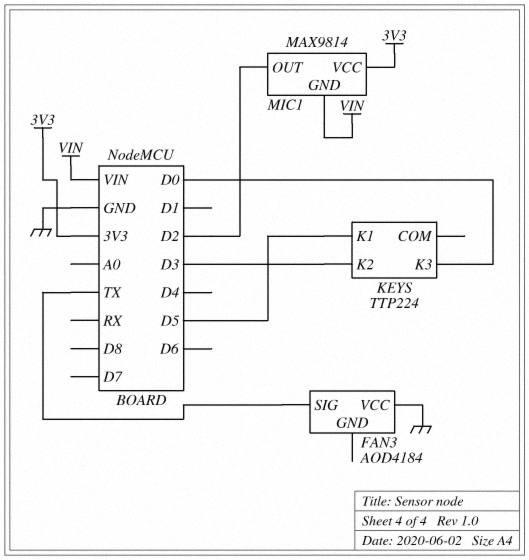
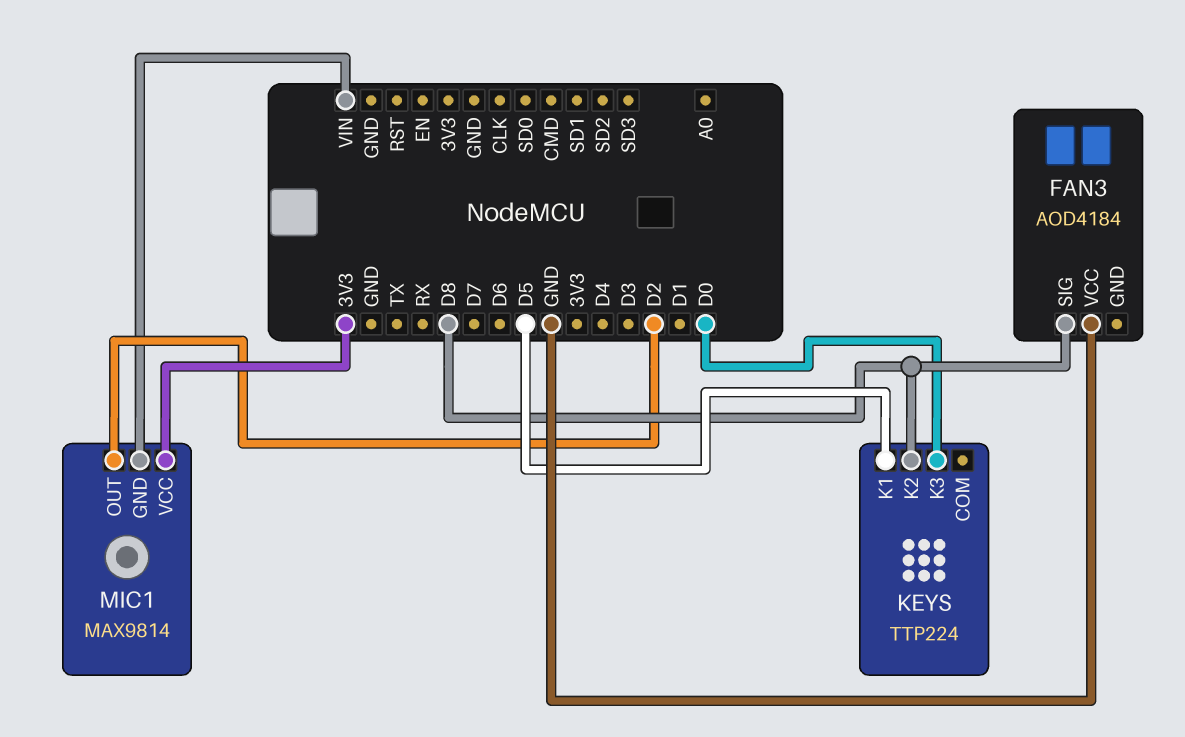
FAN3 pin SIG: TX -> D8
KEYS pin K2: D3 -> D8

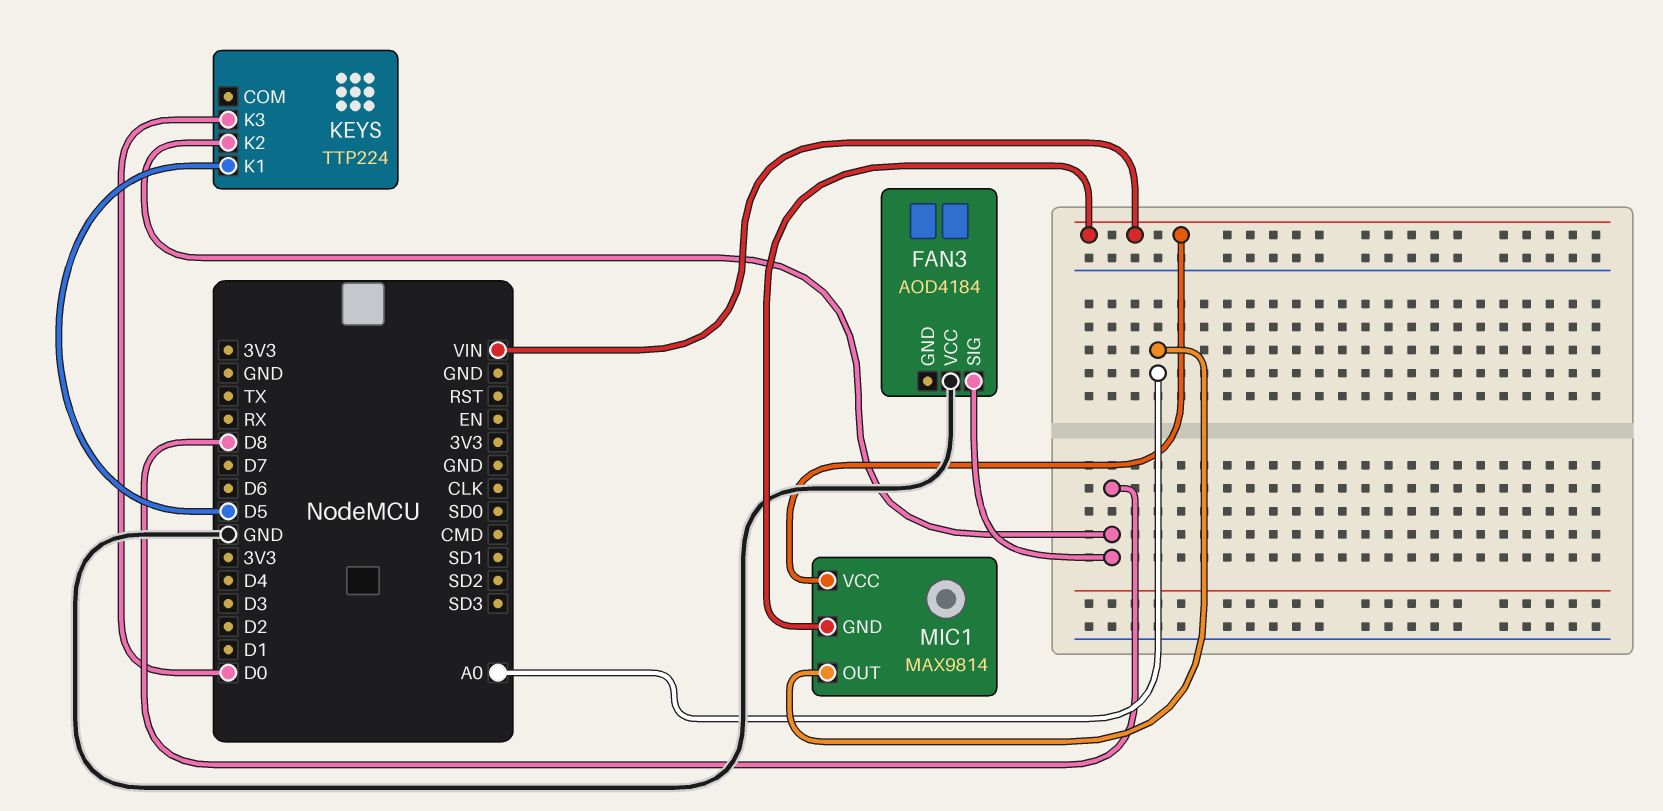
MIC1 pin OUT: D2 -> A0
MIC1 pin VCC: 3V3 -> VIN

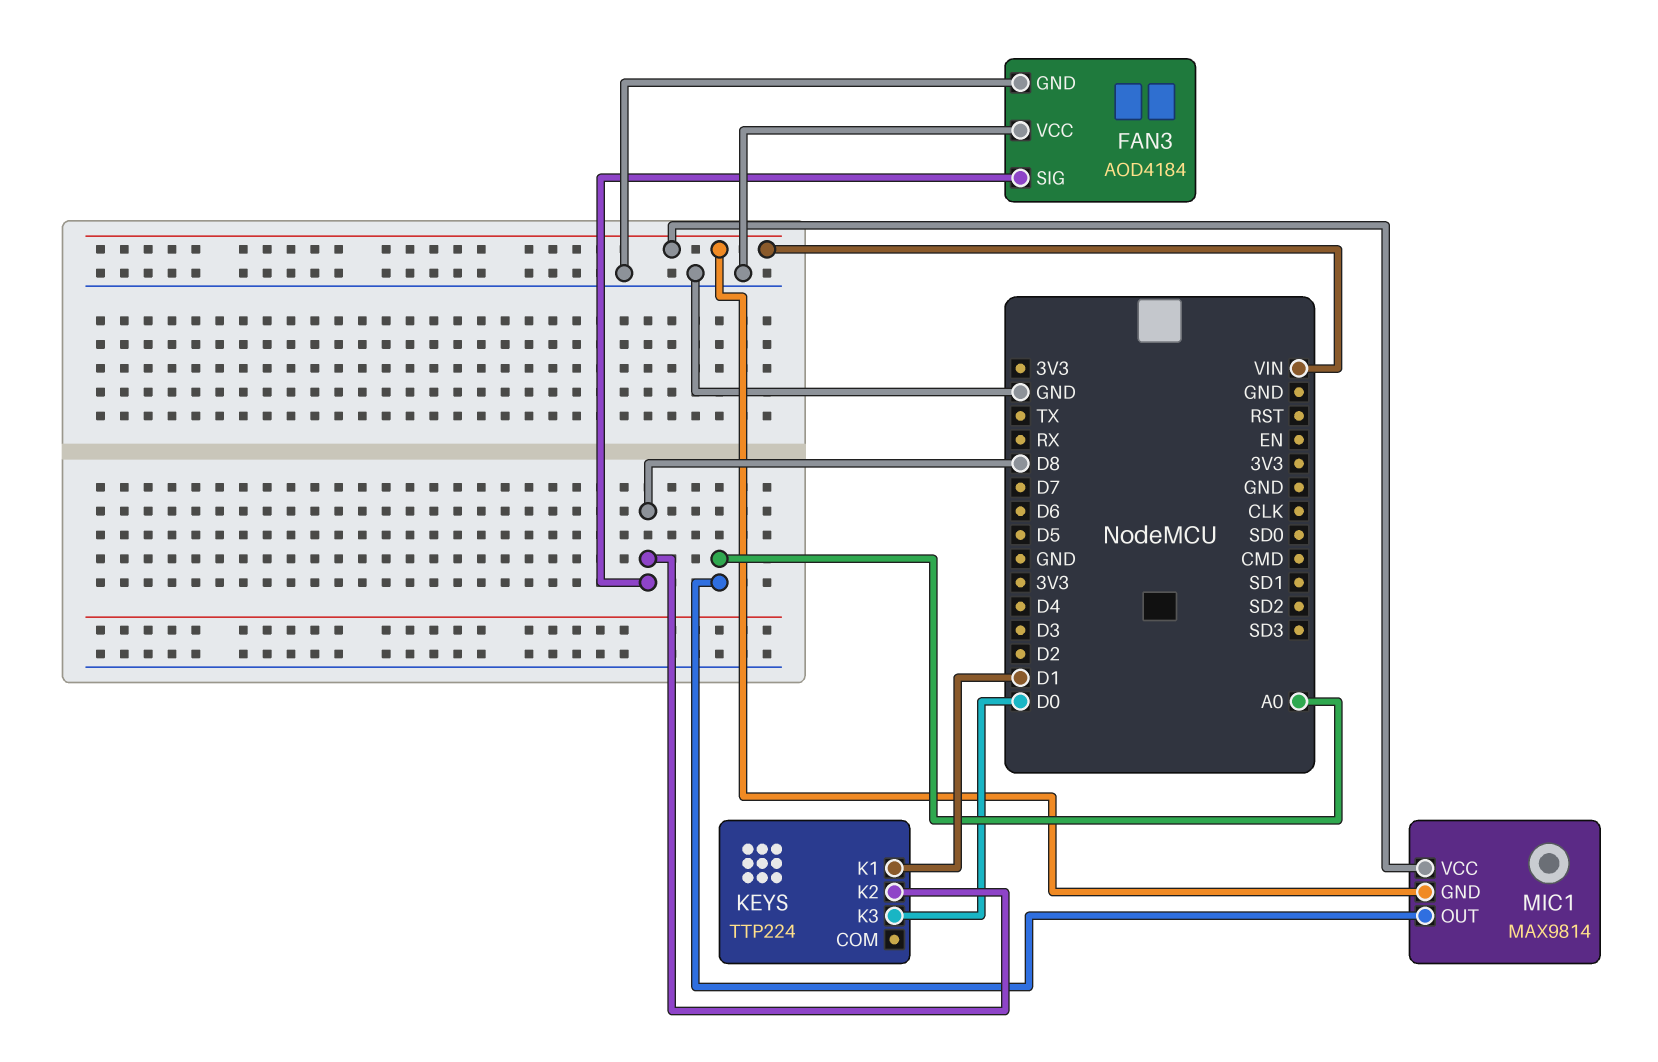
FAN3 pin GND: none -> GND
KEYS pin K1: D5 -> D1

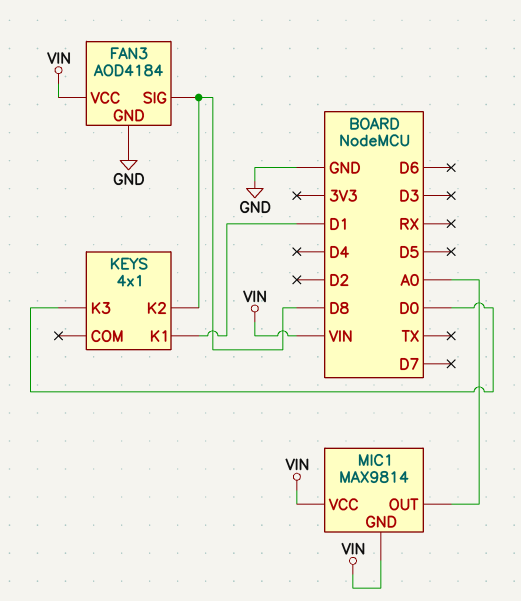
FAN3 pin VCC: GND -> VIN
KEYS: TTP224 -> 4x1

